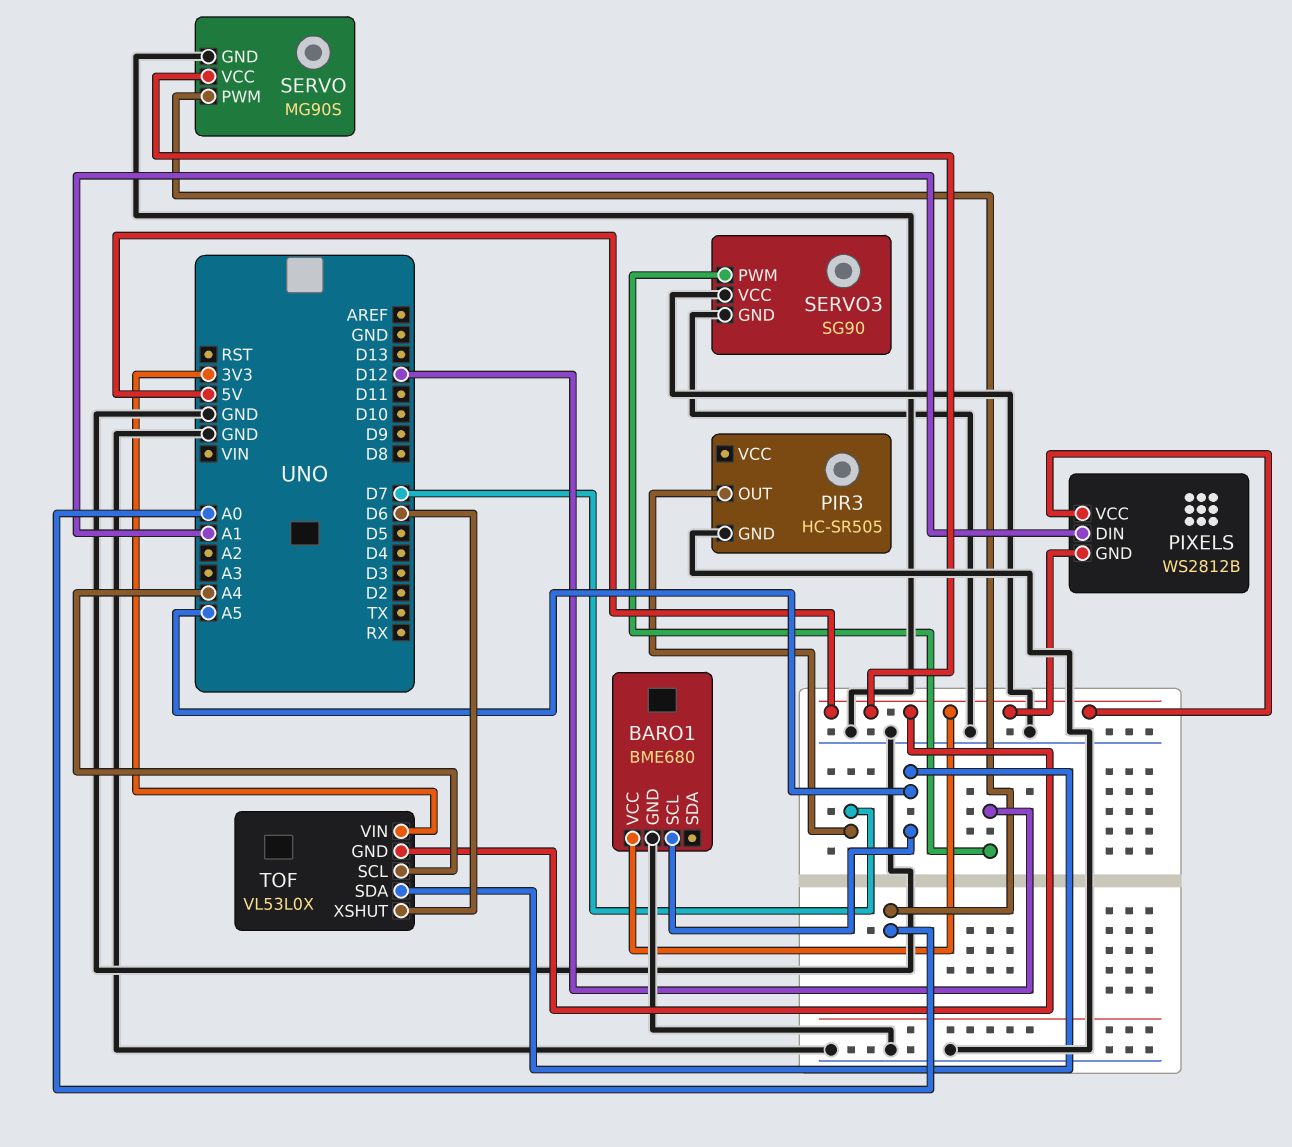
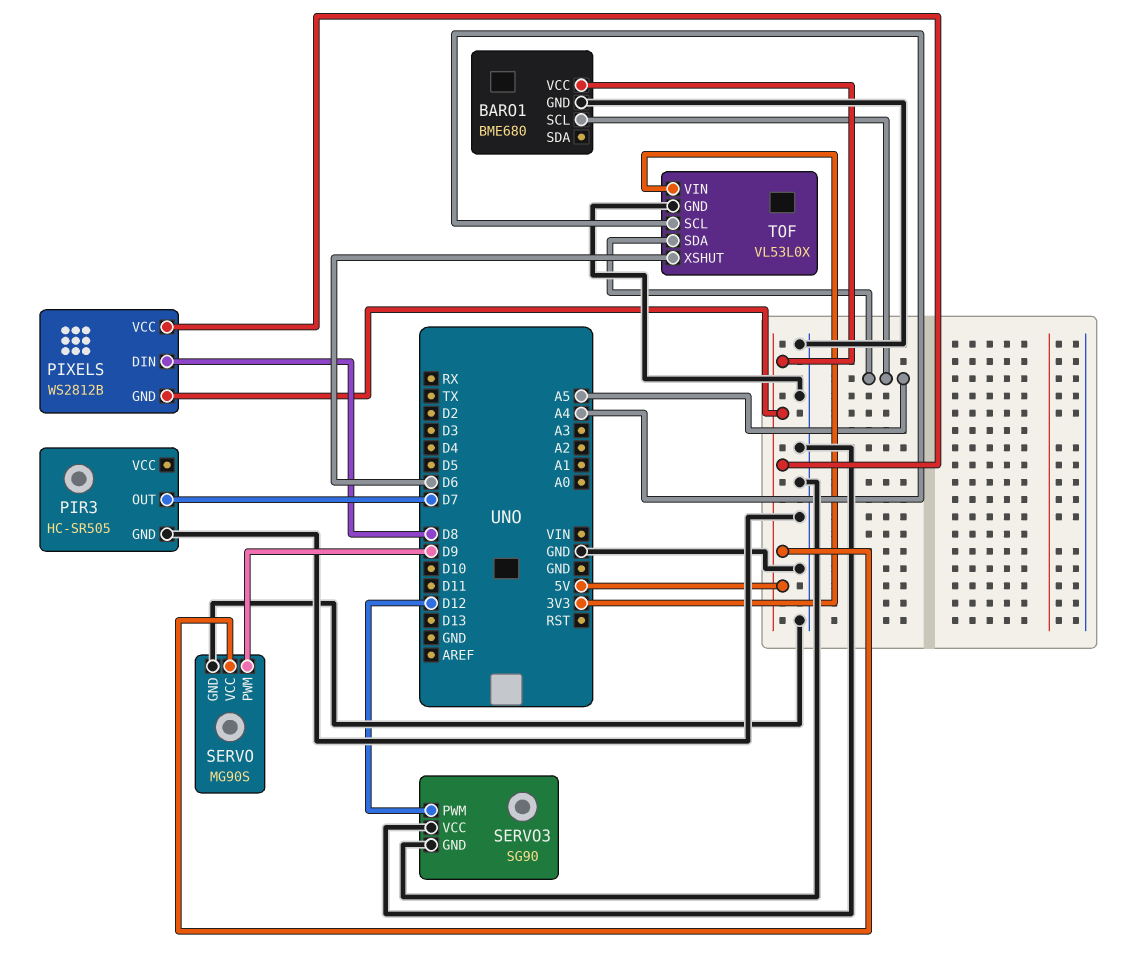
PIXELS pin DIN: A1 -> D8
SERVO pin PWM: A0 -> D9
TOF pin GND: 5V -> GND

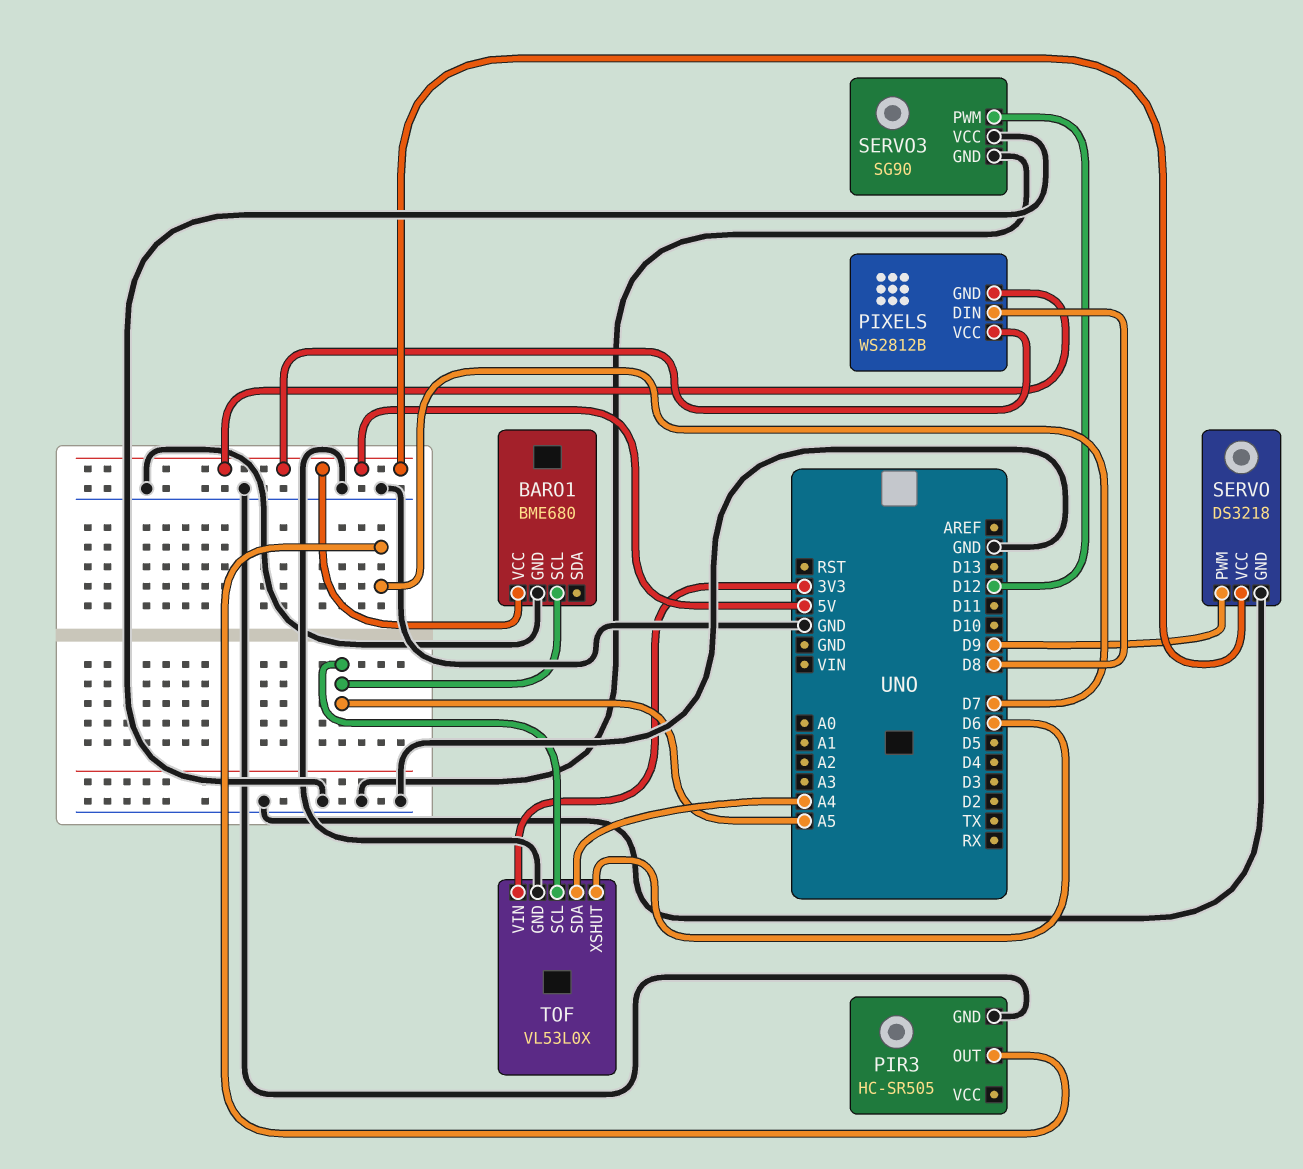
SERVO: MG90S -> DS3218
TOF pin SCL: A4 -> A5
TOF pin SDA: A5 -> A4

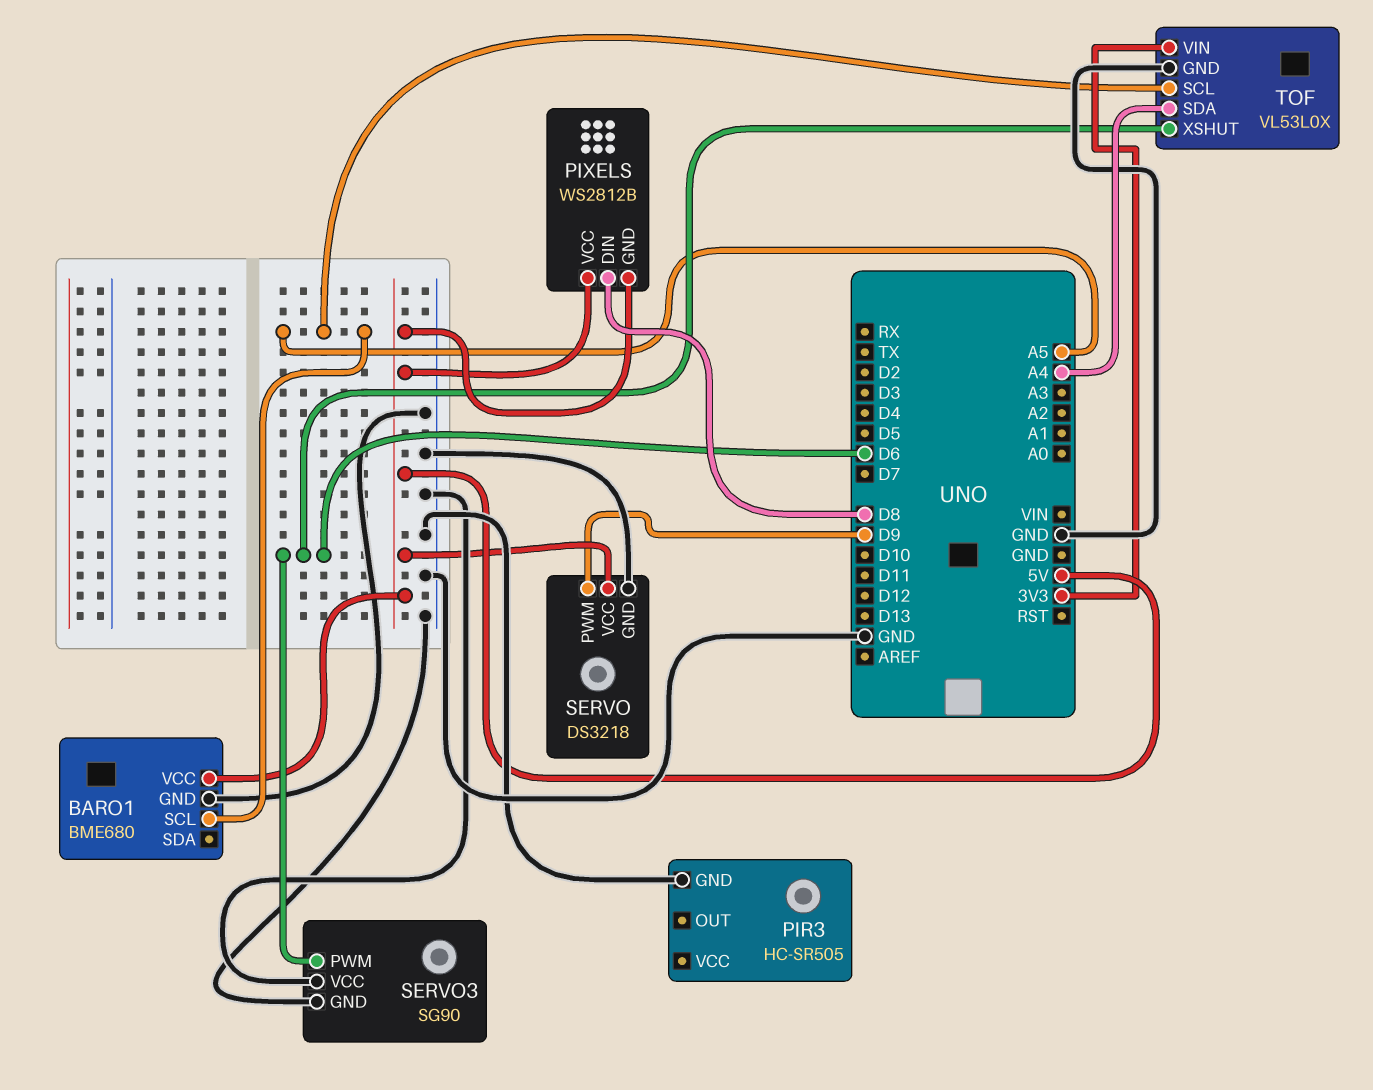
PIR3 pin OUT: D7 -> none
SERVO3 pin PWM: D12 -> D6

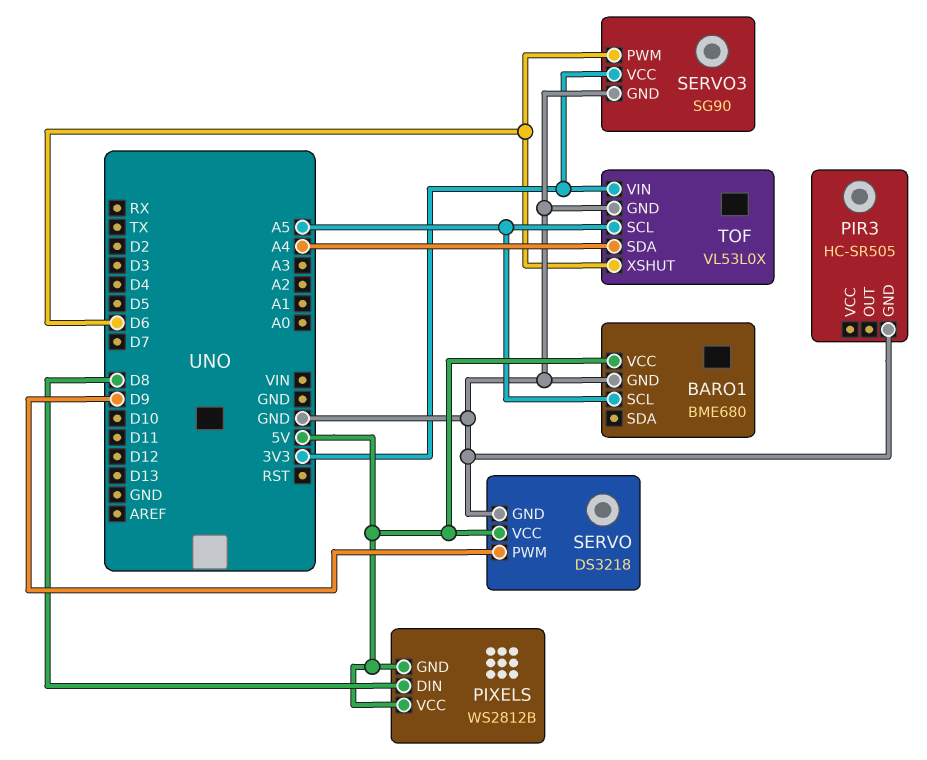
SERVO3 pin VCC: GND -> 3V3

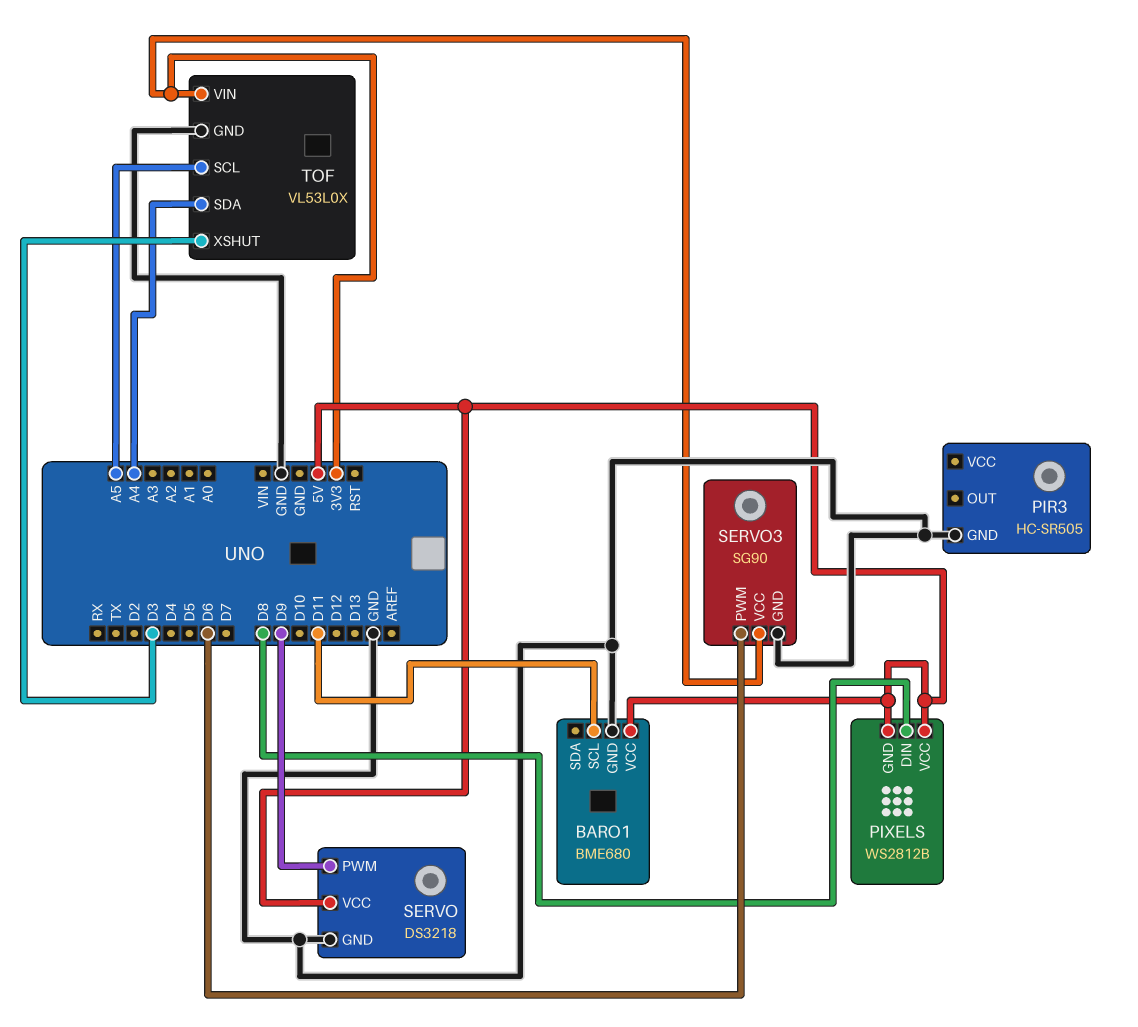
BARO1 pin SCL: A5 -> D11
TOF pin XSHUT: D6 -> D3

